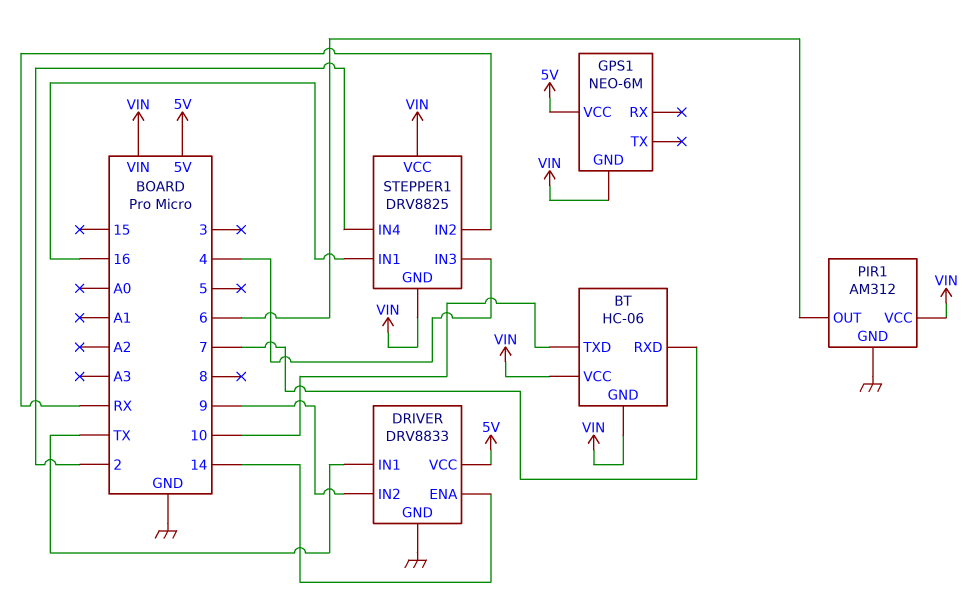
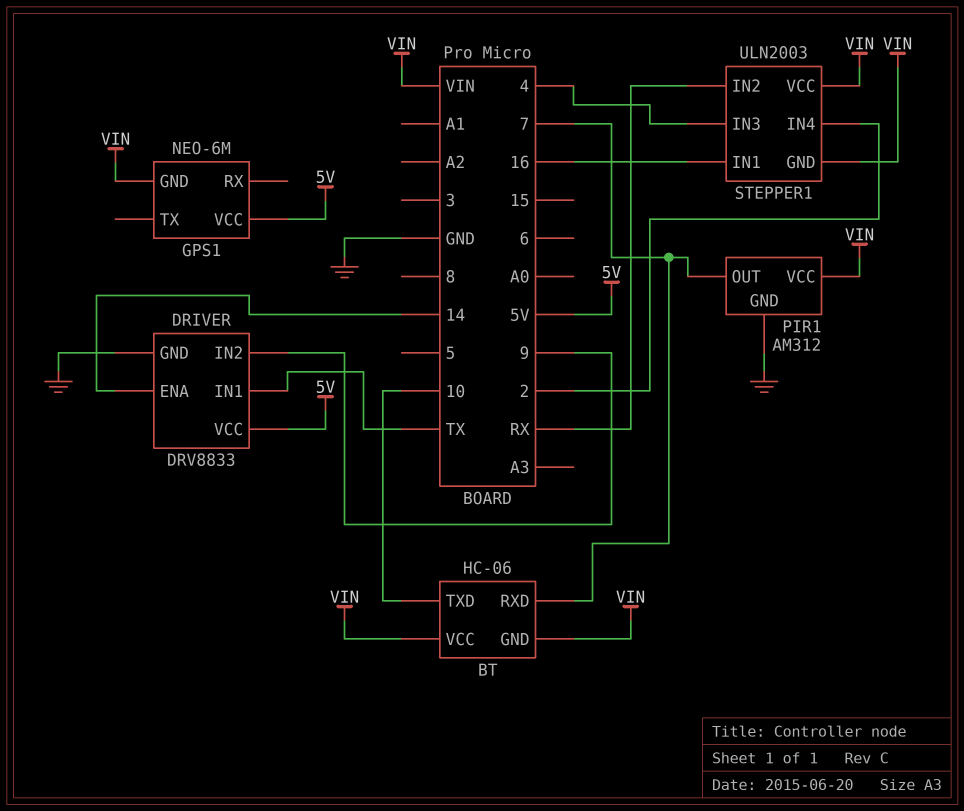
PIR1 pin OUT: 6 -> 7
STEPPER1: DRV8825 -> ULN2003

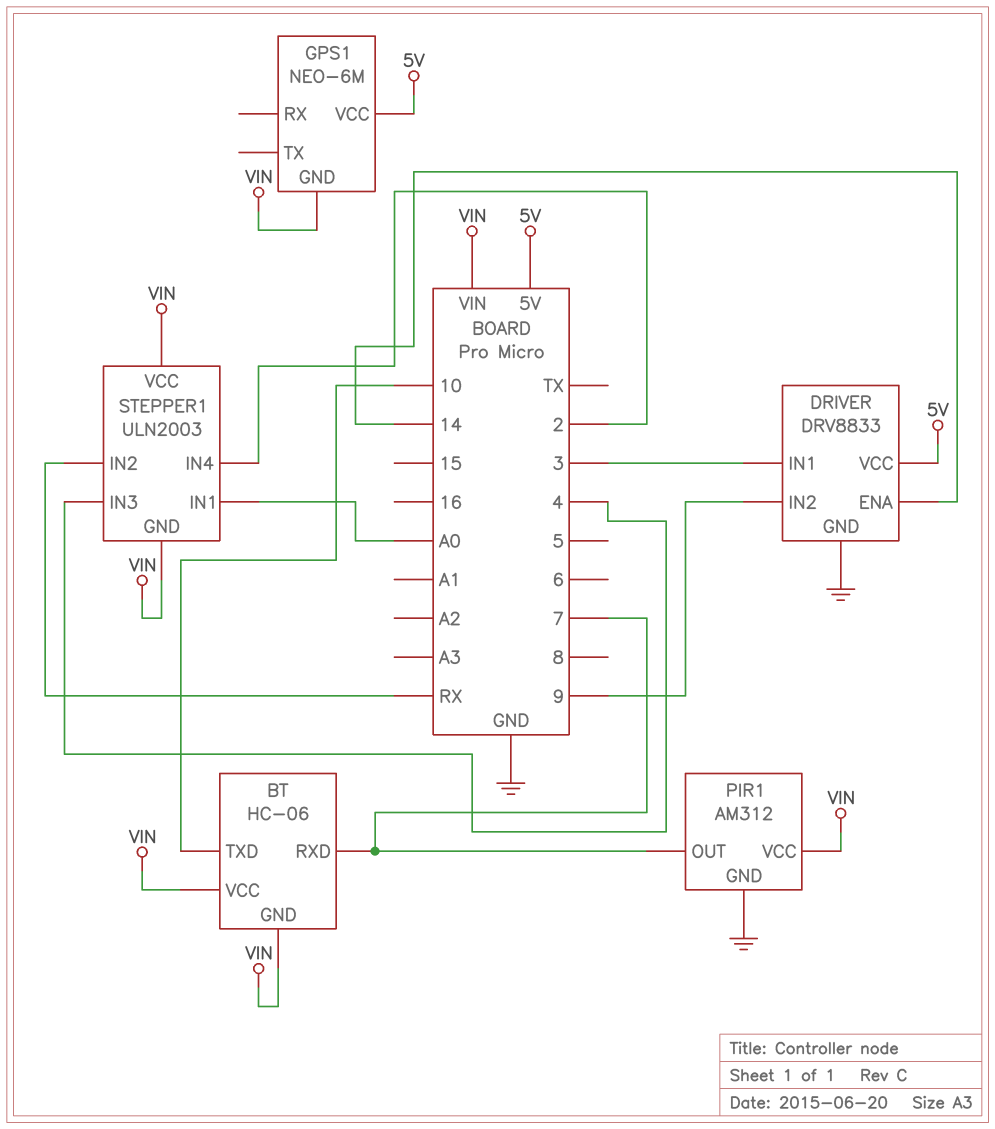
DRIVER pin IN1: TX -> 3
STEPPER1 pin IN1: 16 -> A0

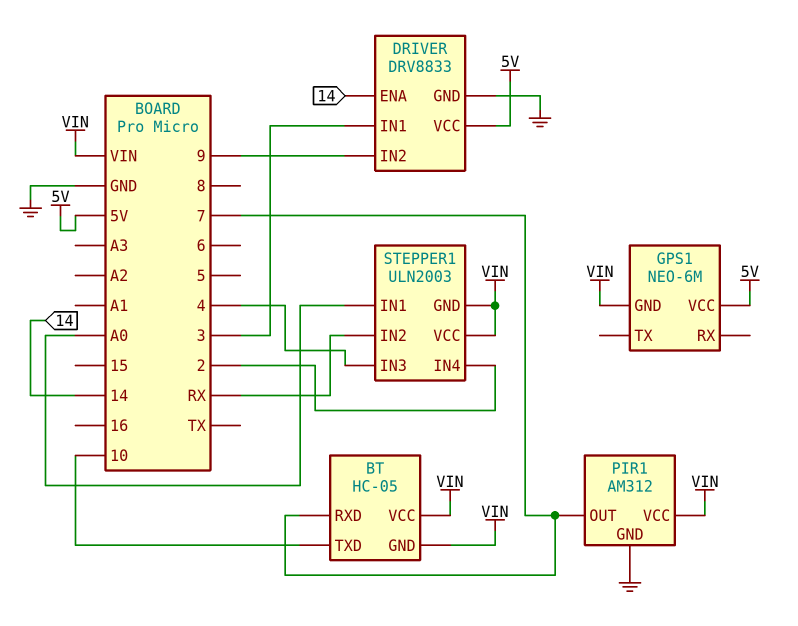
BT: HC-06 -> HC-05

